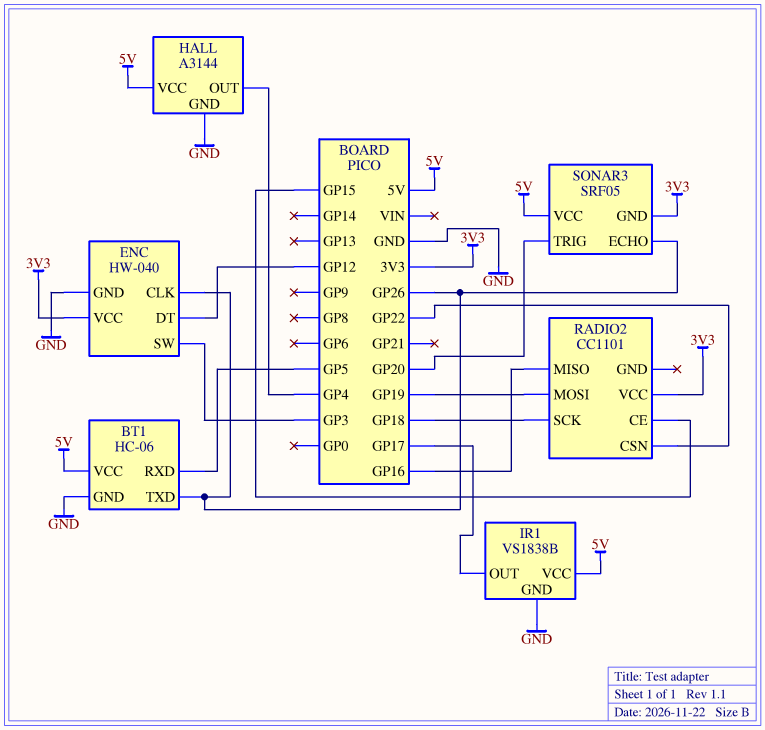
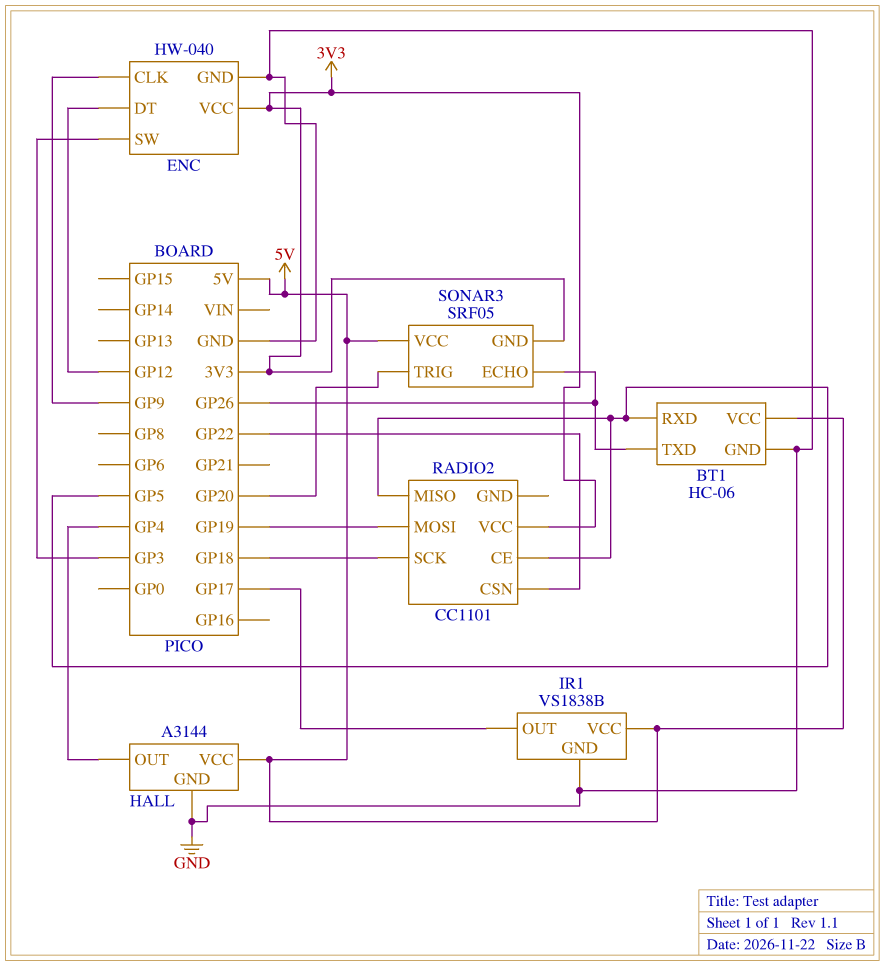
ENC pin CLK: GP26 -> GP9
RADIO2 pin CE: GP15 -> GP5
RADIO2 pin MISO: GP16 -> GP5

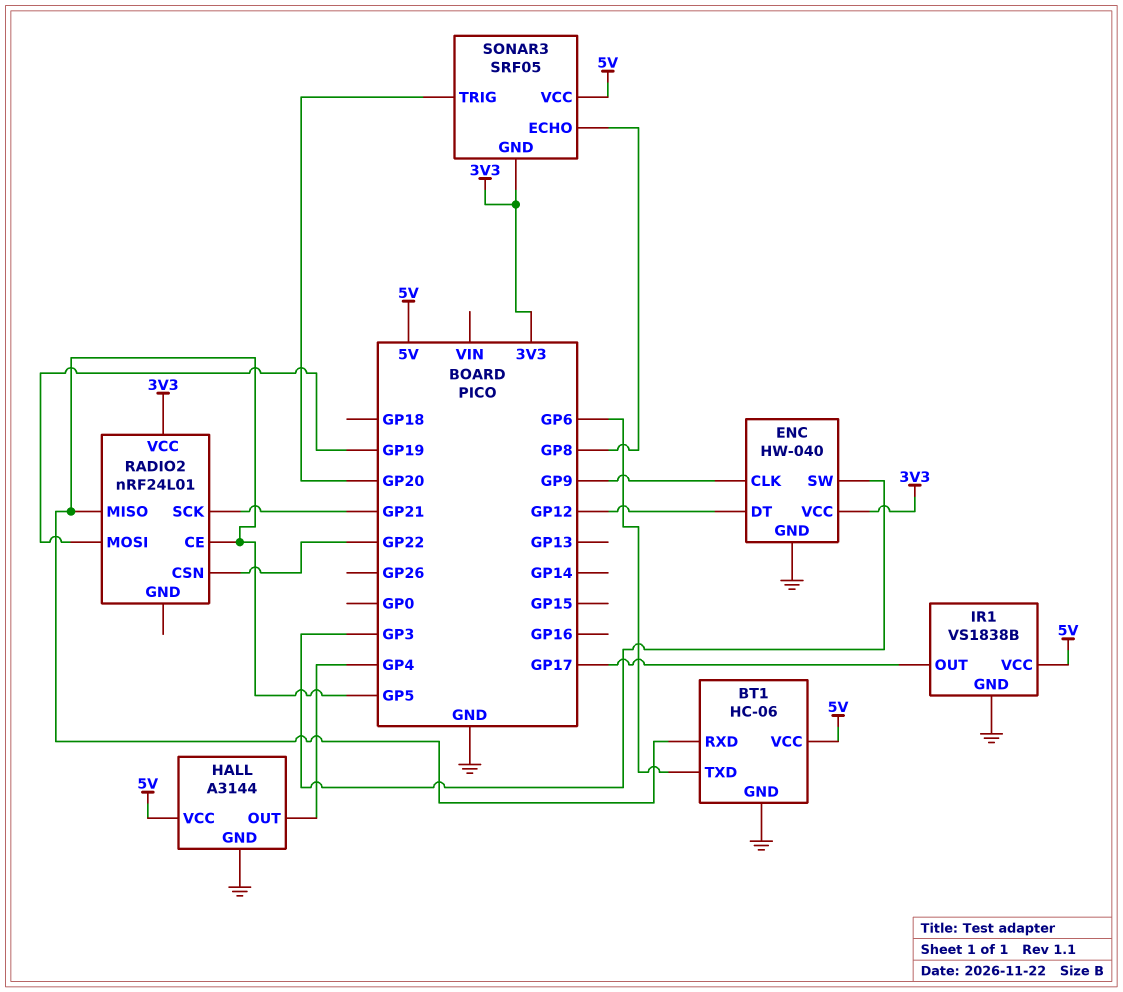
BT1 pin TXD: GP26 -> GP6
RADIO2: CC1101 -> nRF24L01
RADIO2 pin SCK: GP18 -> GP21
SONAR3 pin ECHO: GP26 -> GP8

